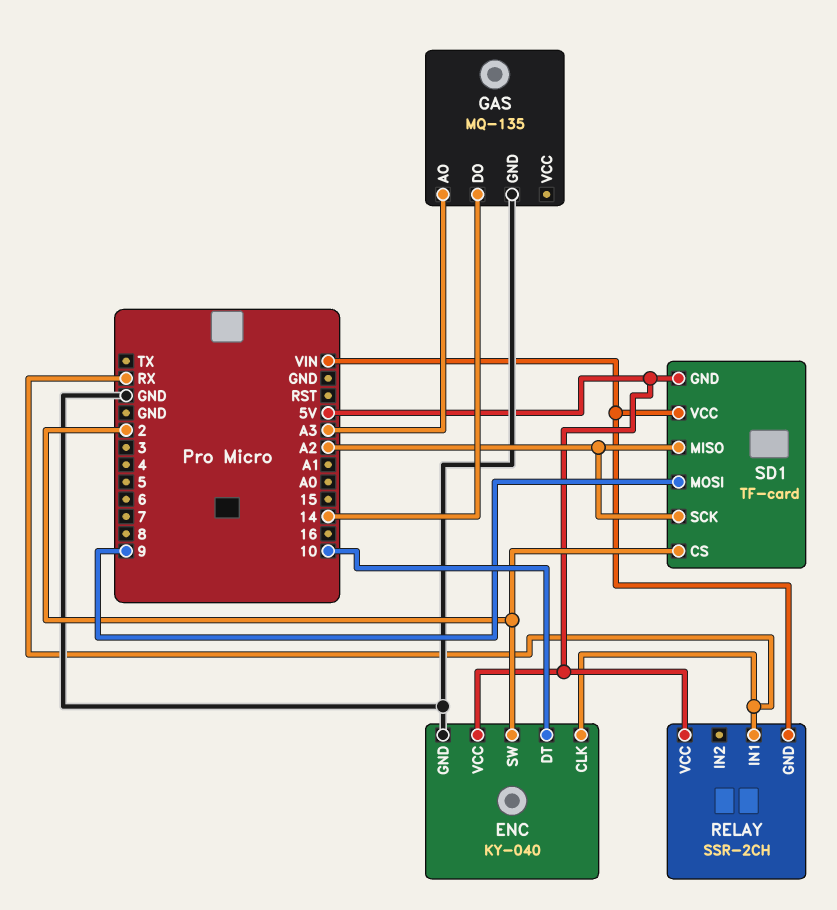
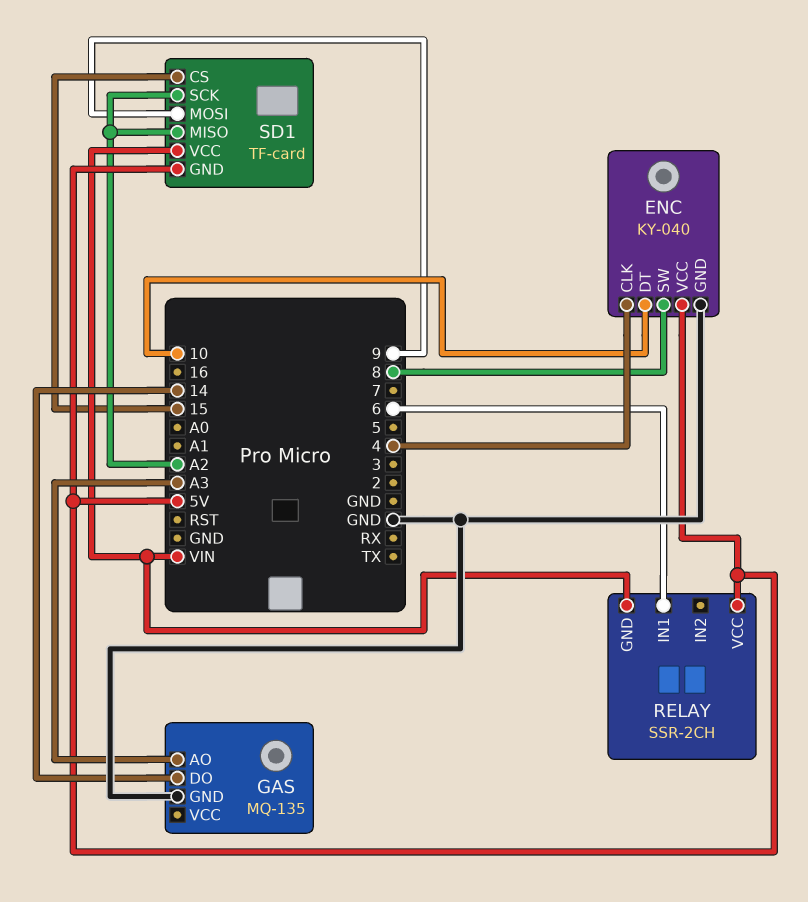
ENC pin CLK: RX -> 4
ENC pin SW: 2 -> 8
RELAY pin IN1: RX -> 6
SD1 pin CS: 2 -> 15

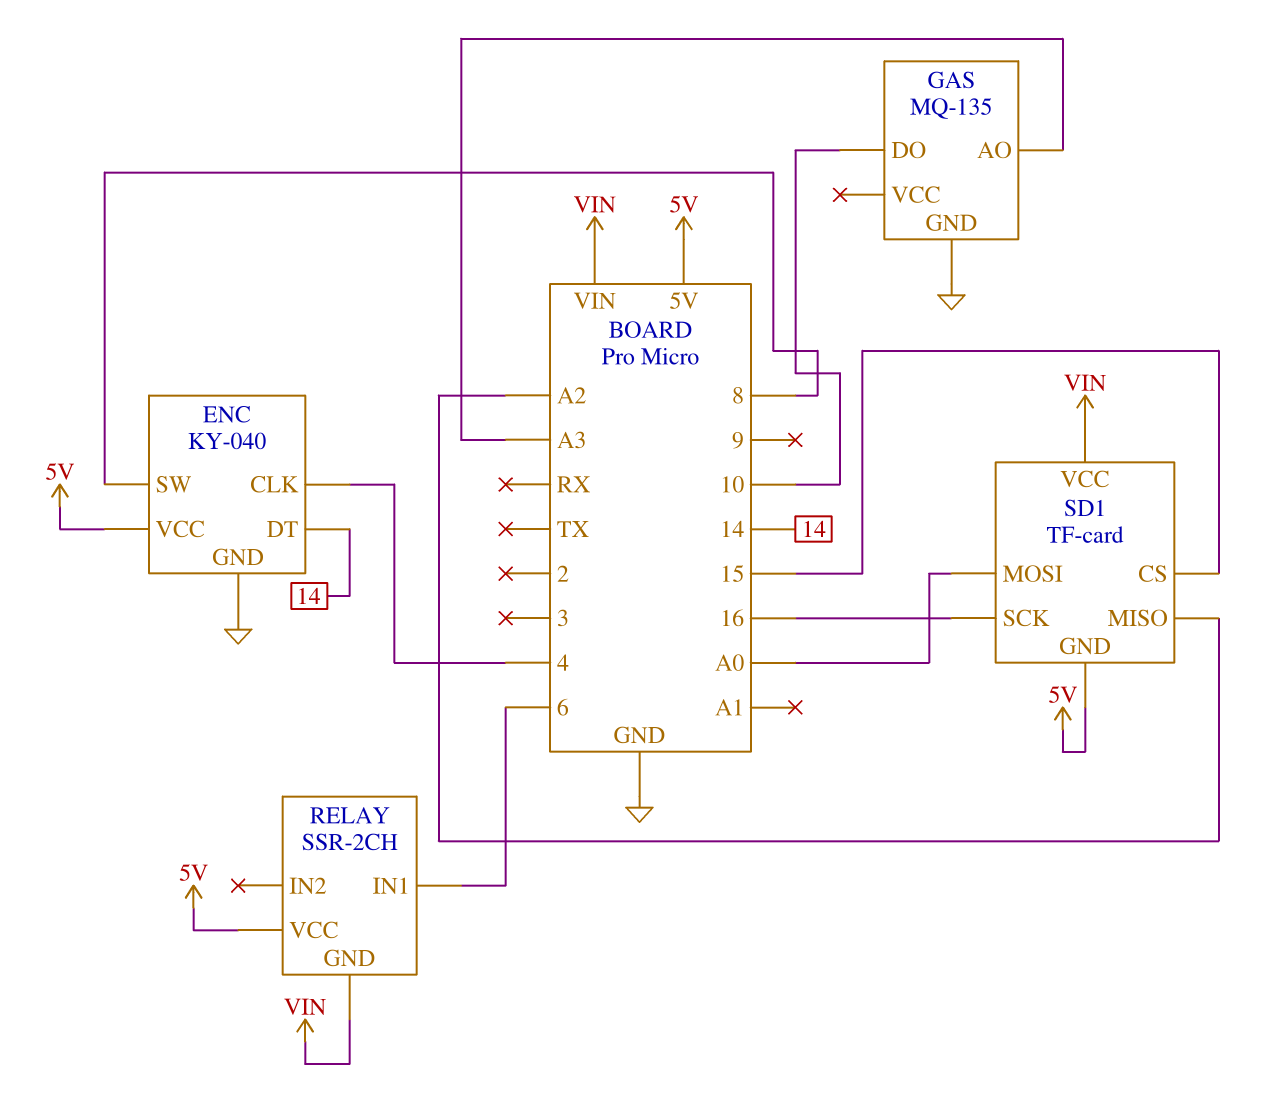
ENC pin DT: 10 -> 14
GAS pin DO: 14 -> 10
SD1 pin MOSI: 9 -> A0
SD1 pin SCK: A2 -> 16

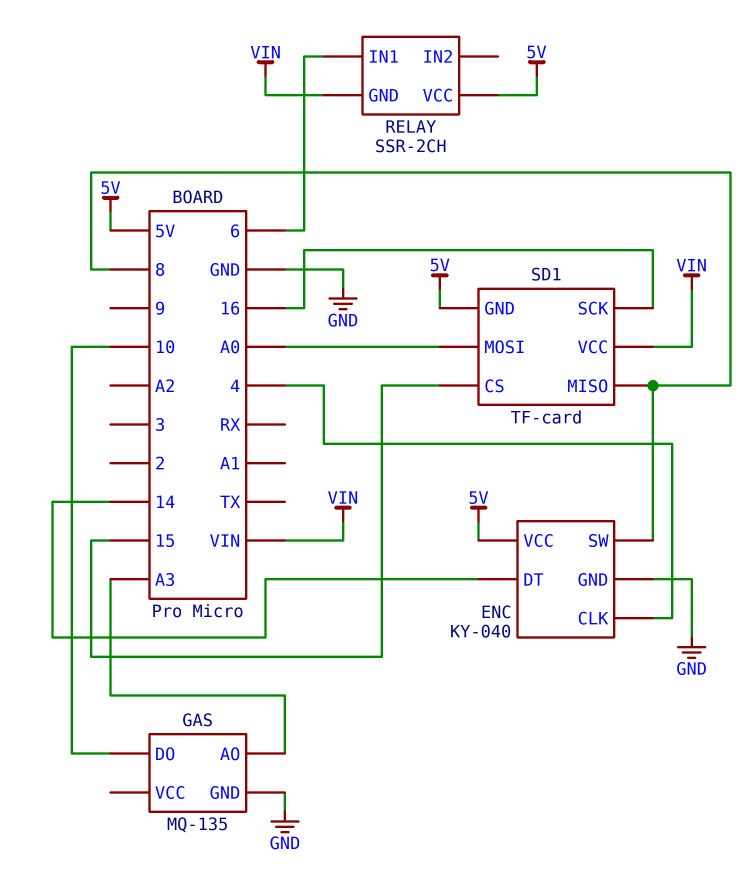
SD1 pin MISO: A2 -> 8

